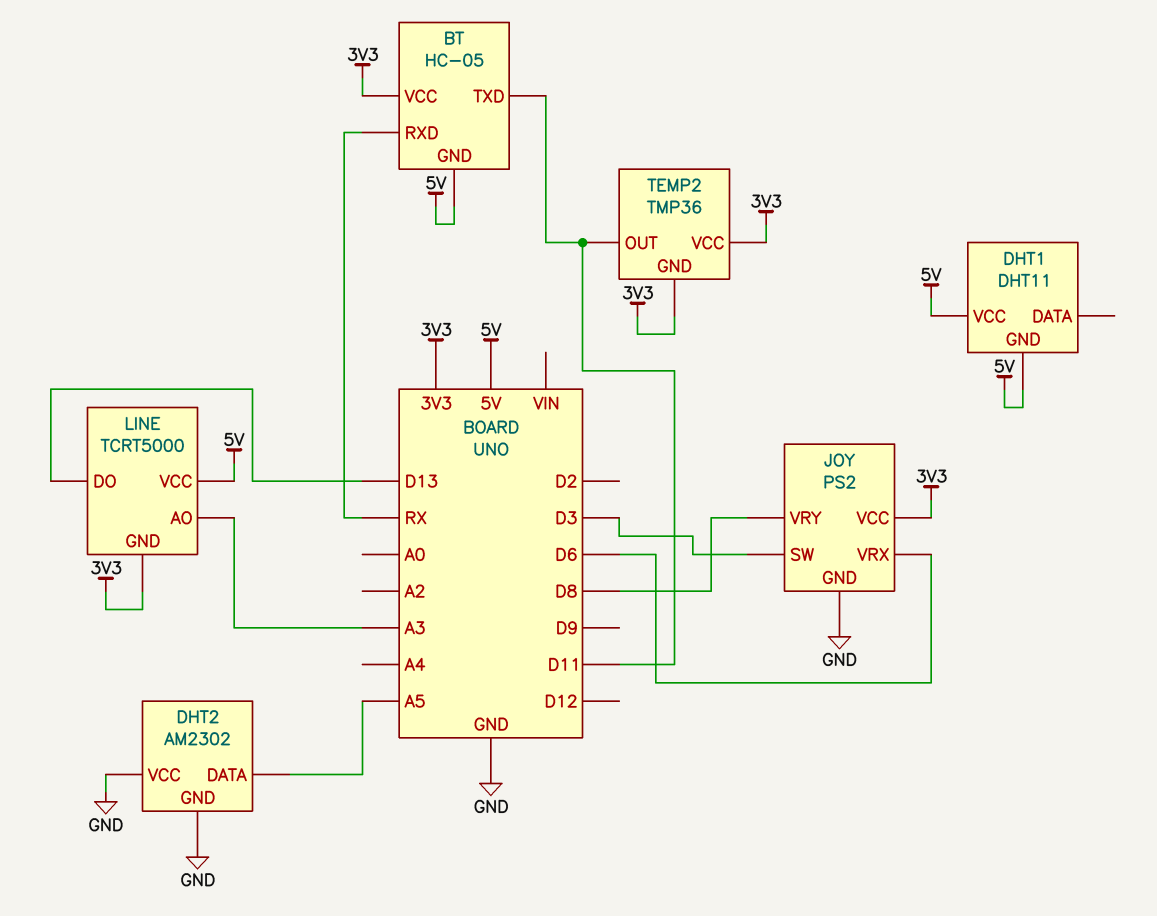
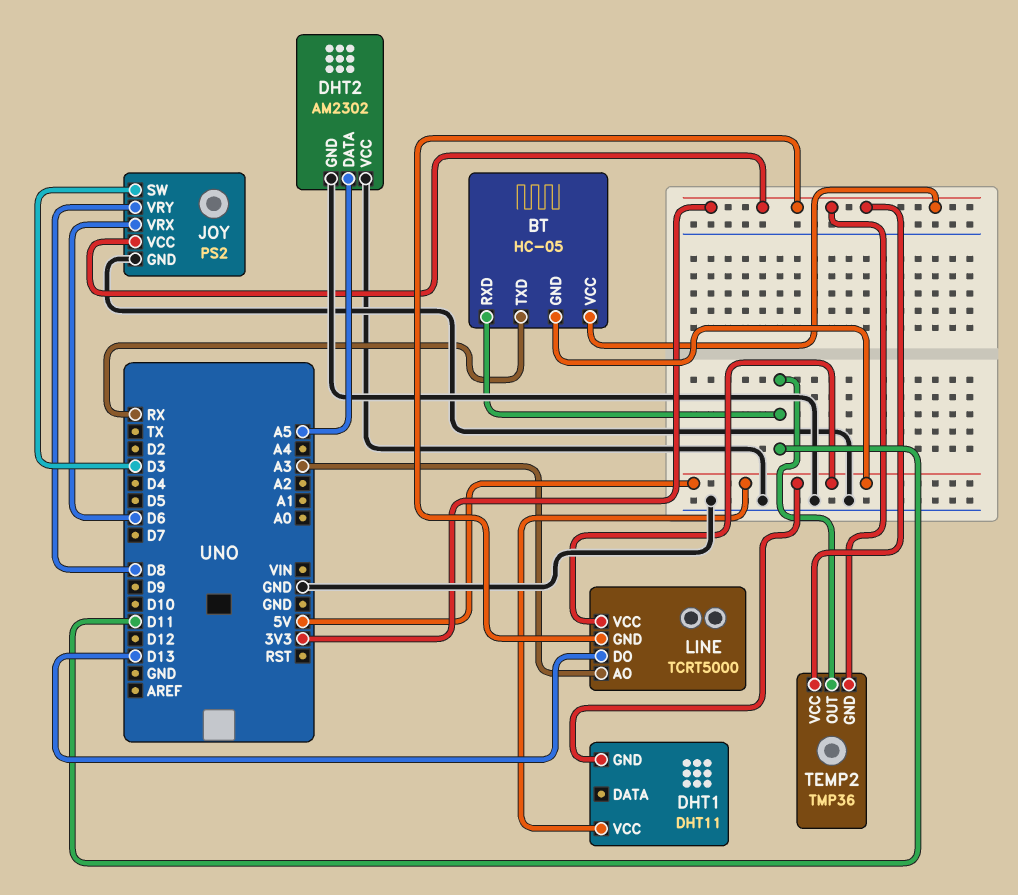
BT pin RXD: RX -> D11
BT pin TXD: D11 -> RX

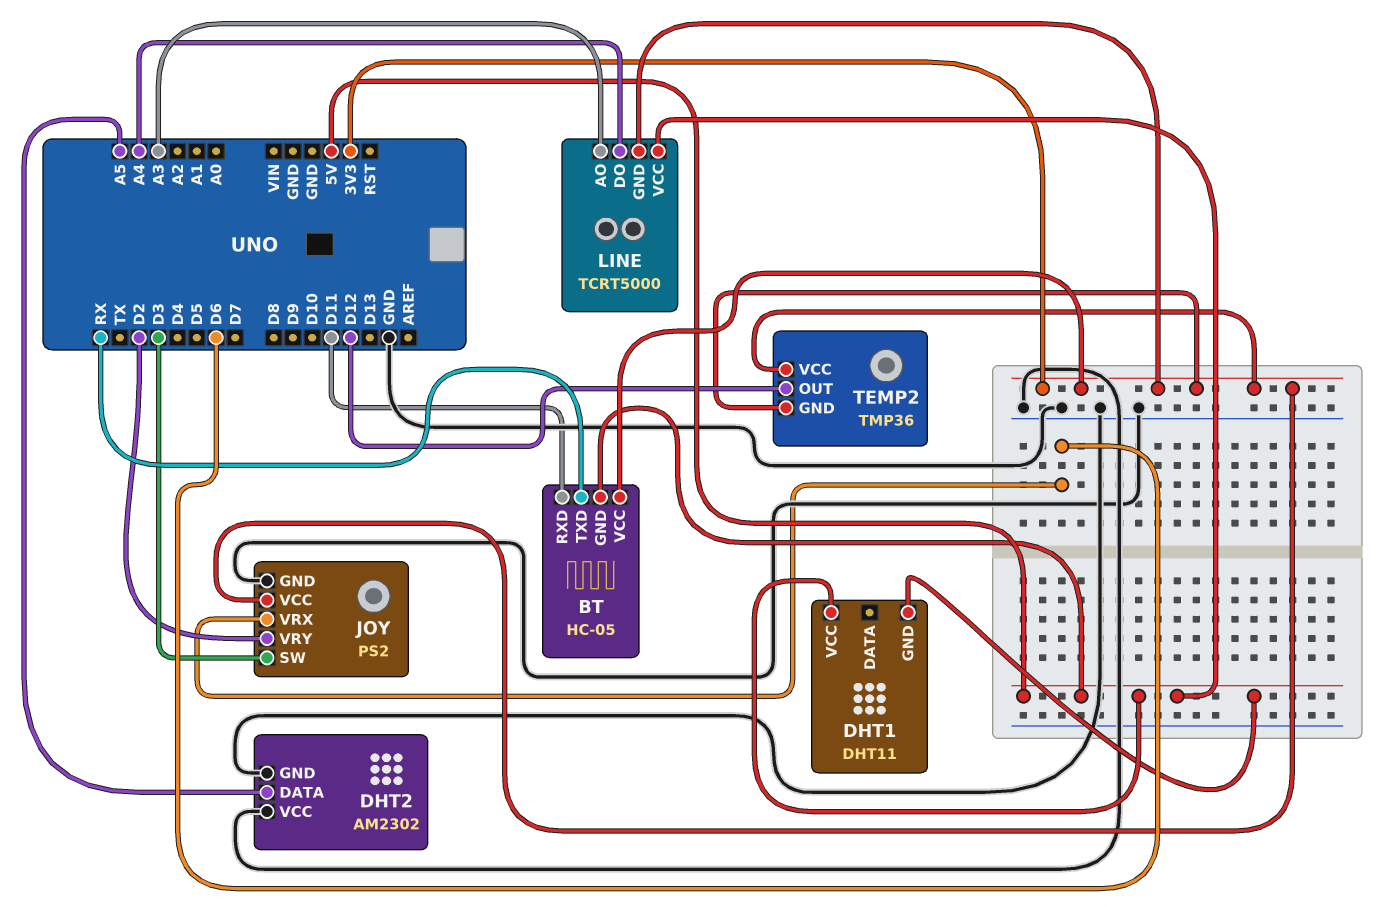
JOY pin VRY: D8 -> D2
LINE pin DO: D13 -> A4
TEMP2 pin OUT: D11 -> D12

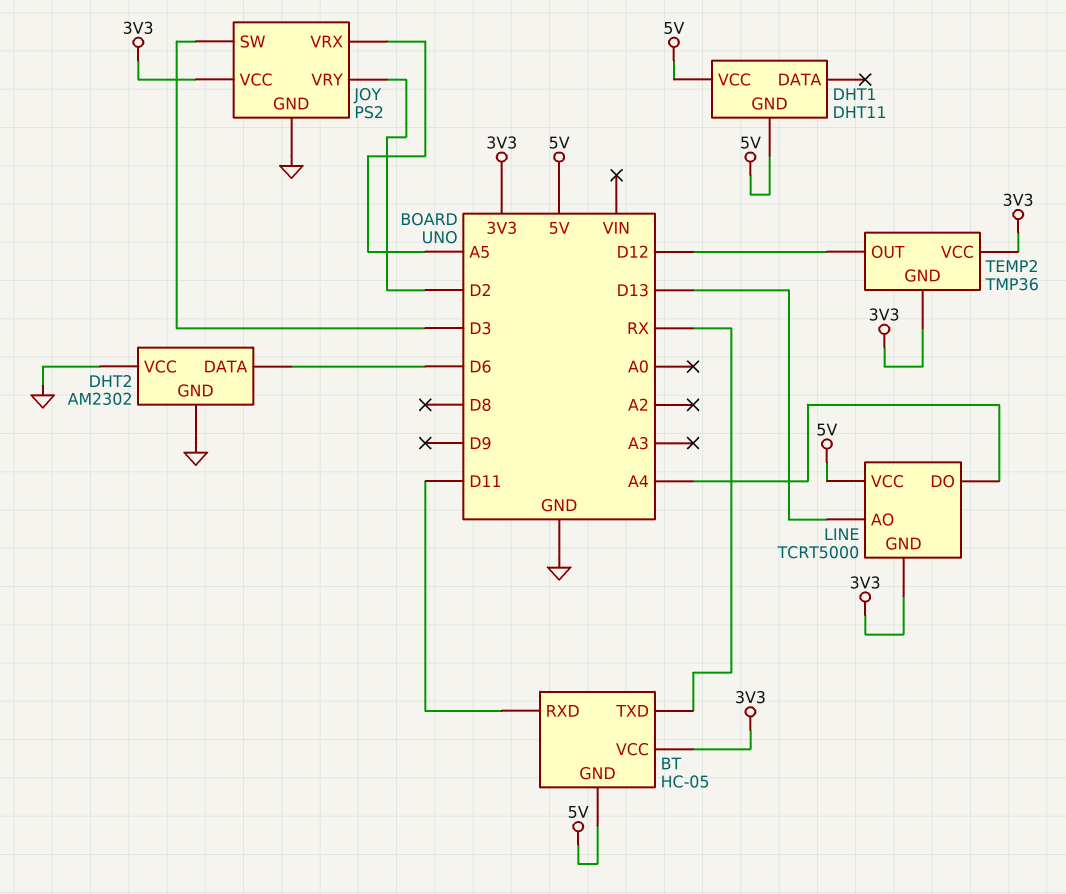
DHT2 pin DATA: A5 -> D6
JOY pin VRX: D6 -> A5
LINE pin AO: A3 -> D13

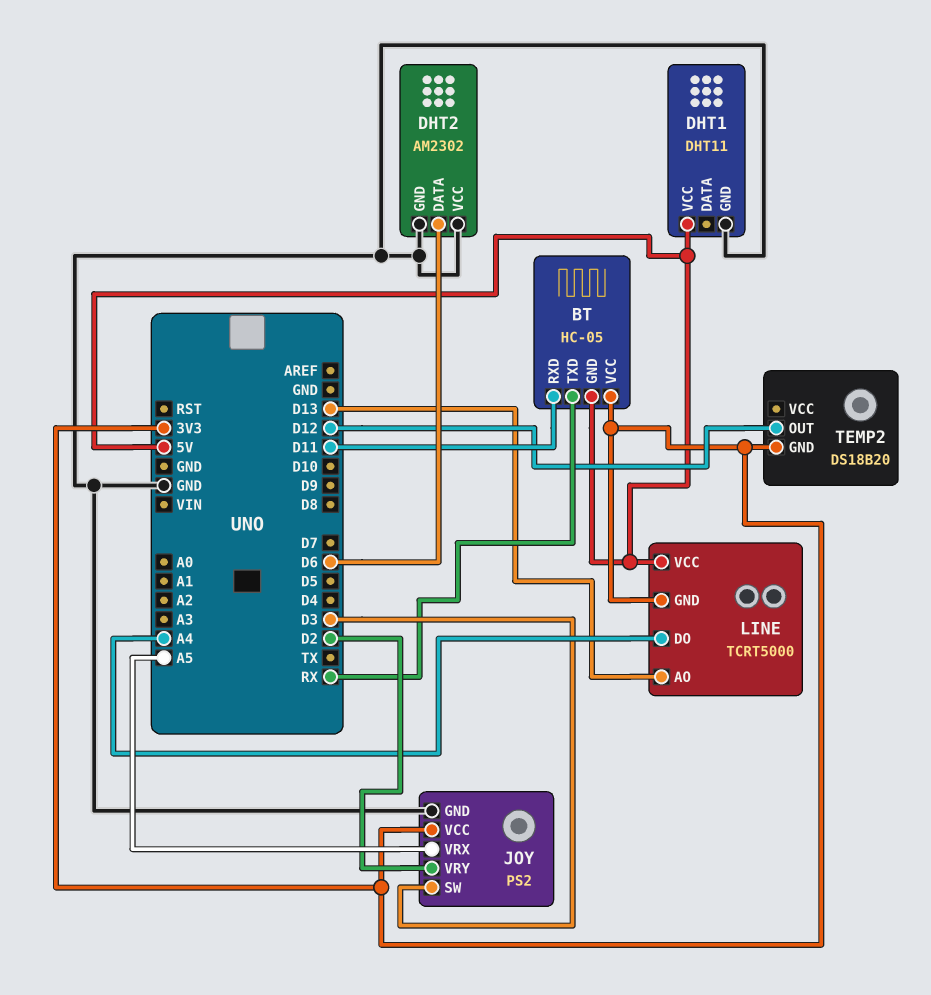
DHT1 pin GND: 5V -> GND
TEMP2: TMP36 -> DS18B20
TEMP2 pin VCC: 3V3 -> none

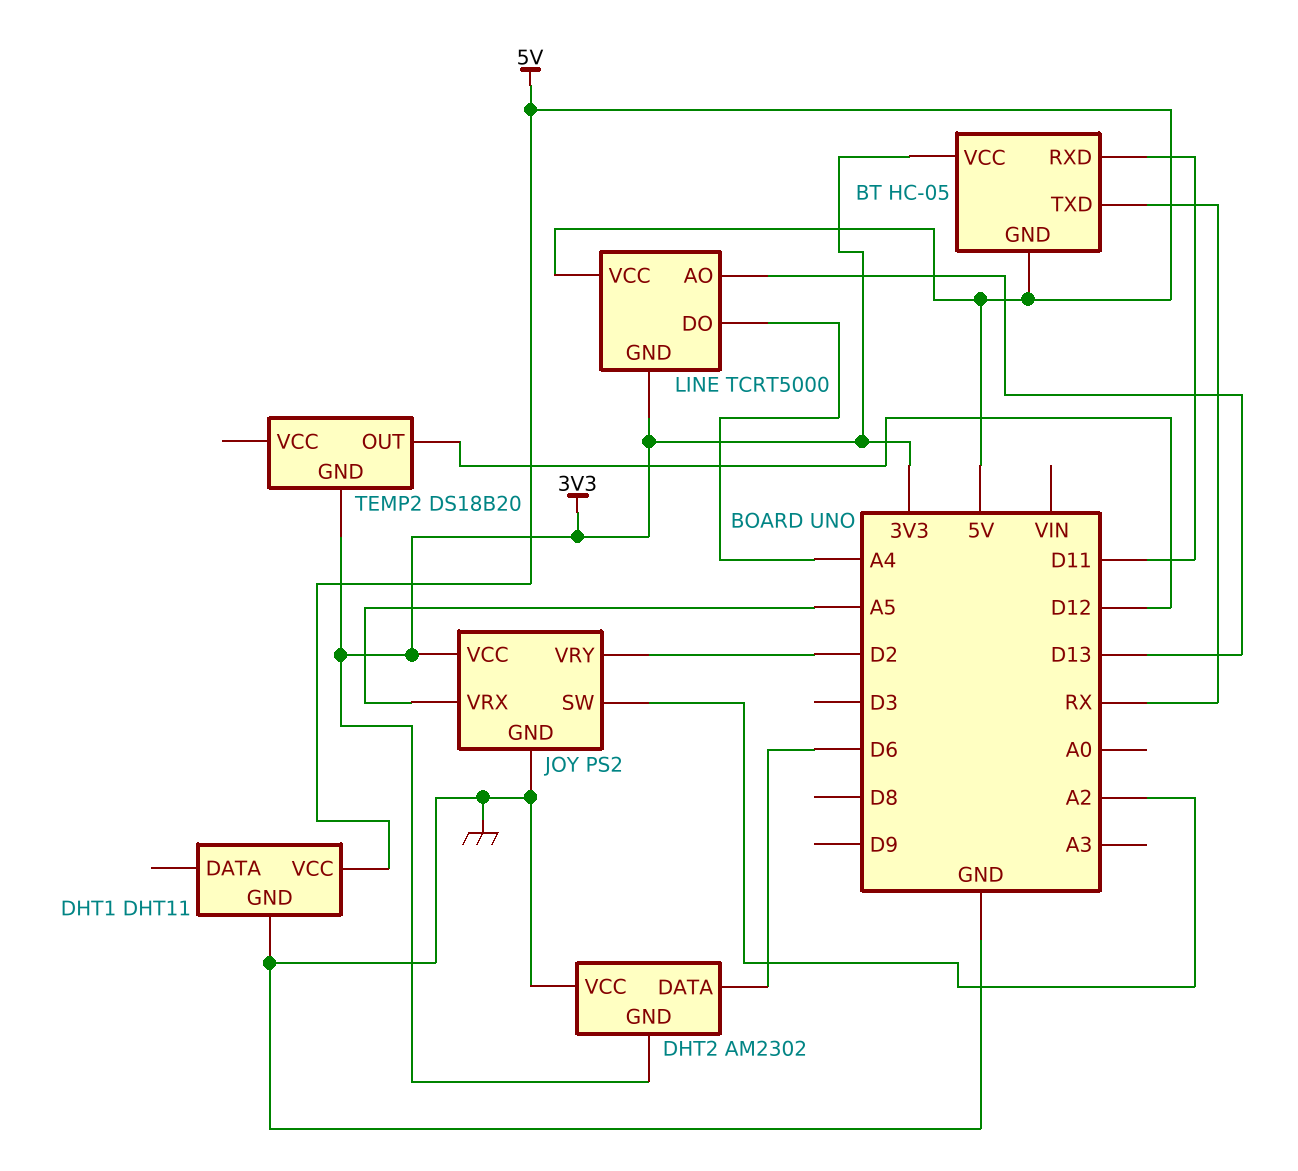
DHT2 pin GND: GND -> 3V3
JOY pin SW: D3 -> A2

